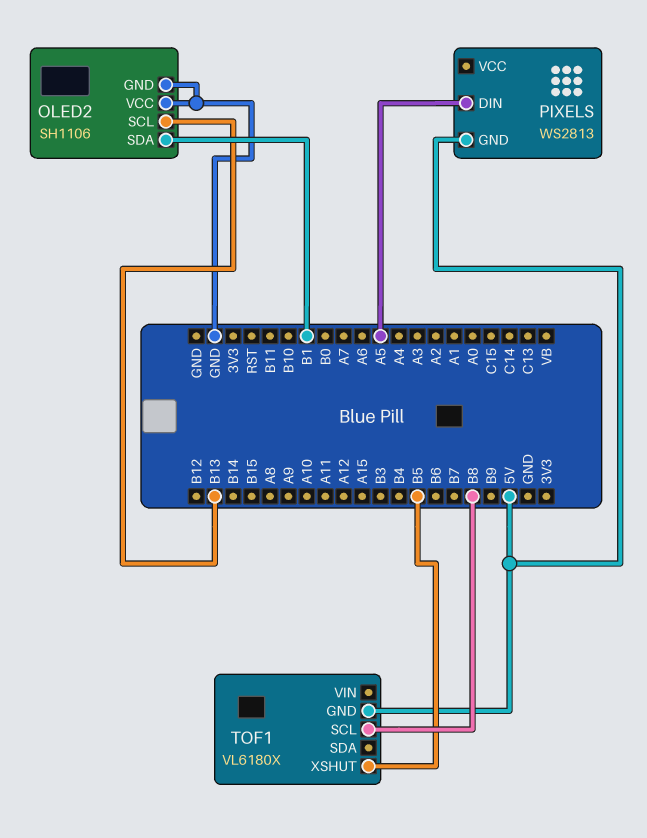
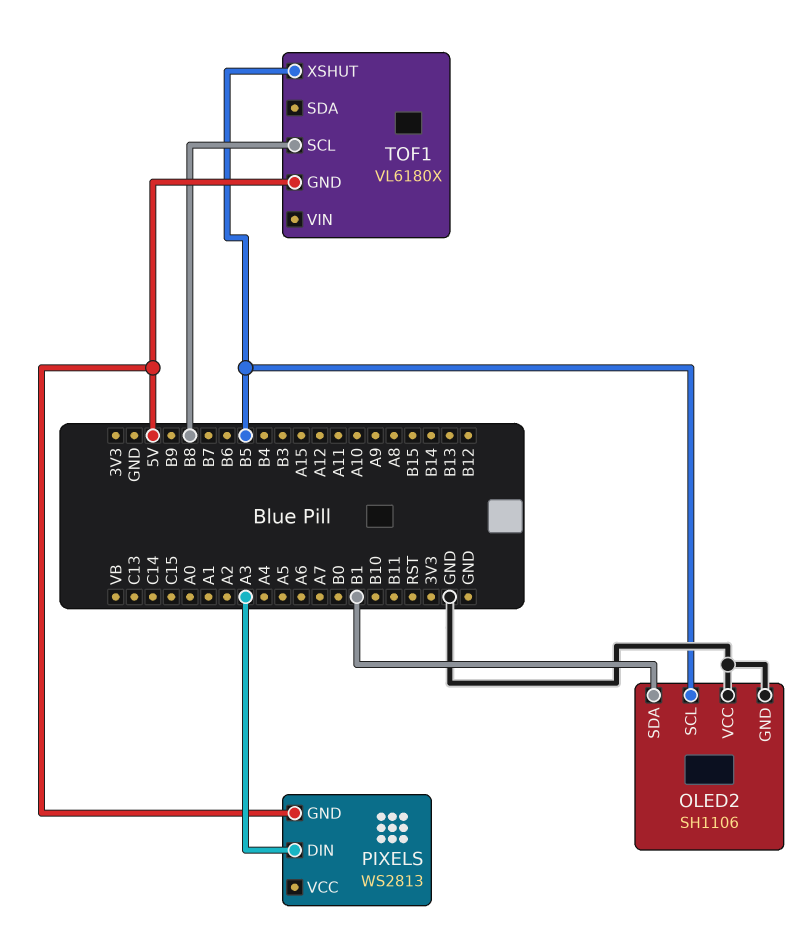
OLED2 pin SCL: B13 -> B5
PIXELS pin DIN: A5 -> A3

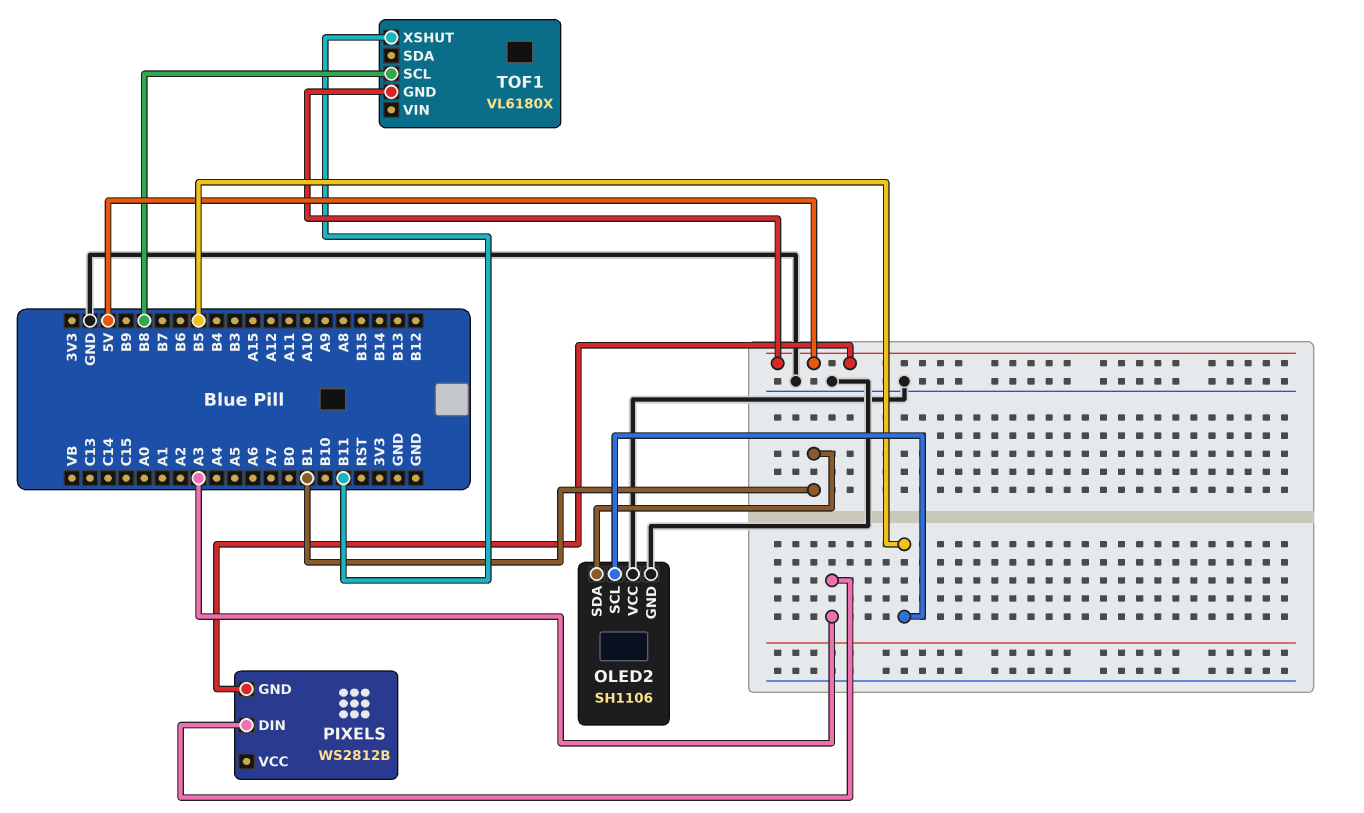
PIXELS: WS2813 -> WS2812B
TOF1 pin XSHUT: B5 -> B11

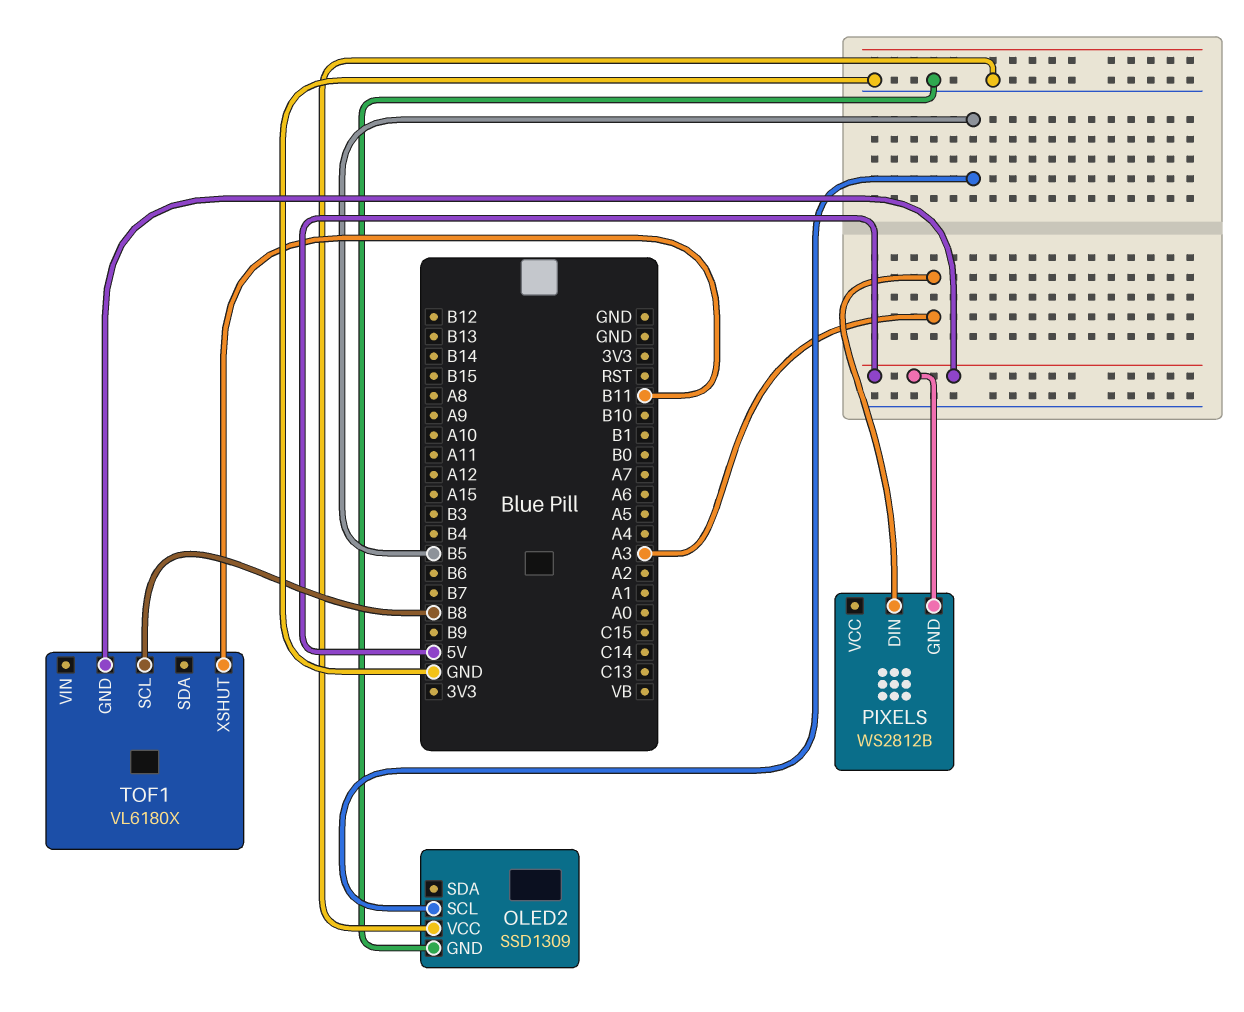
OLED2: SH1106 -> SSD1309
OLED2 pin SDA: B1 -> none

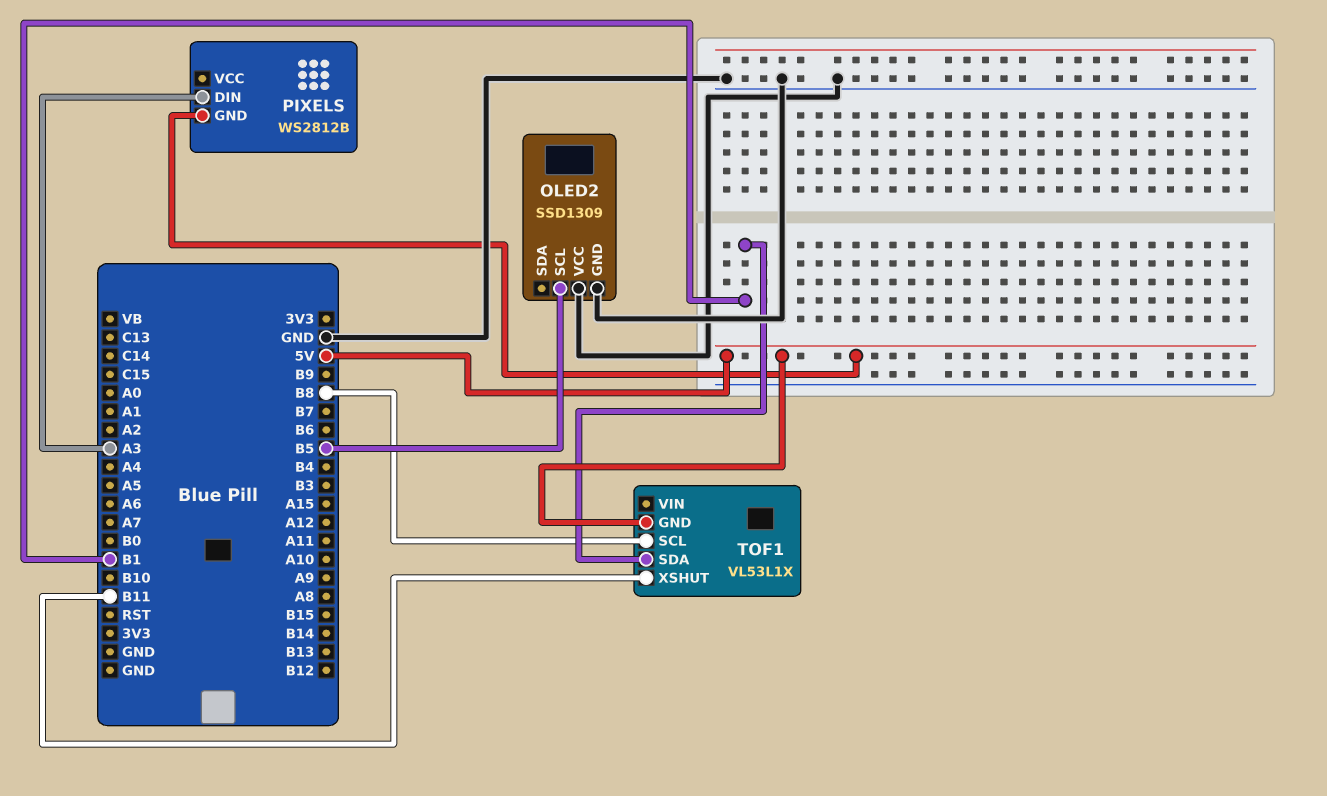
TOF1: VL6180X -> VL53L1X
TOF1 pin SDA: none -> B1

